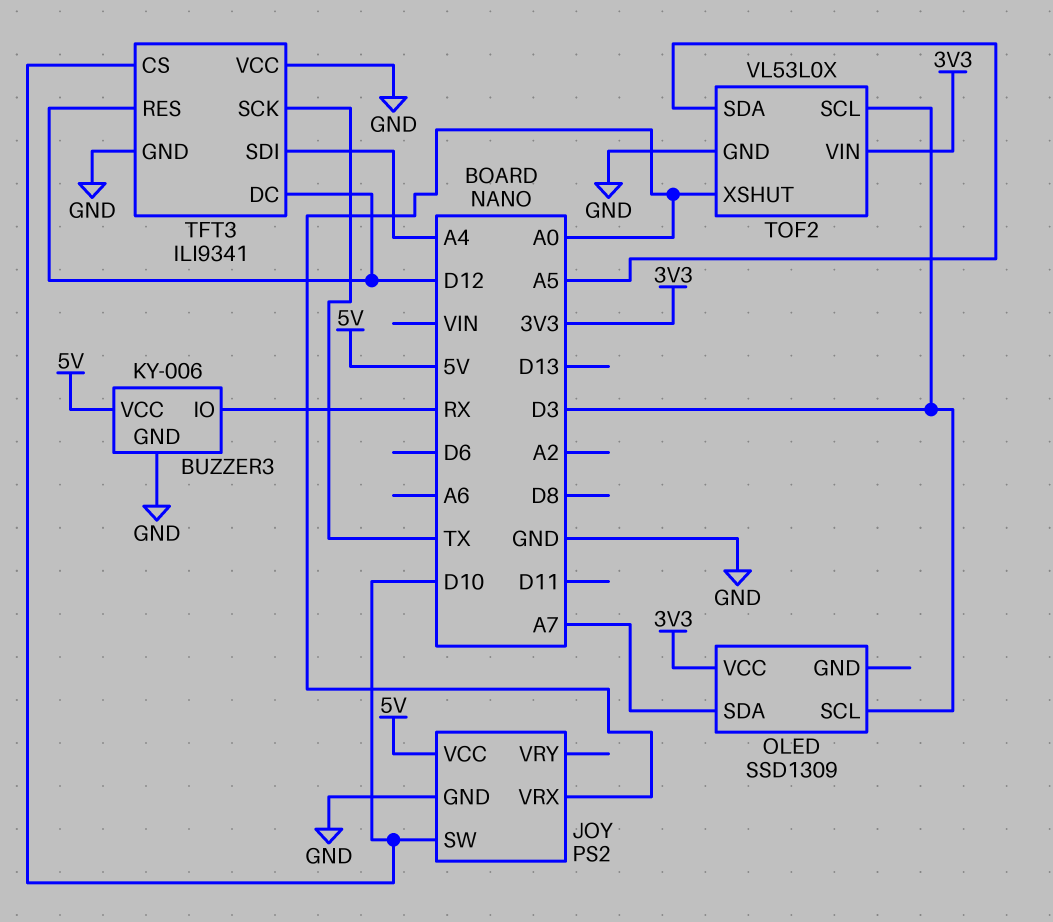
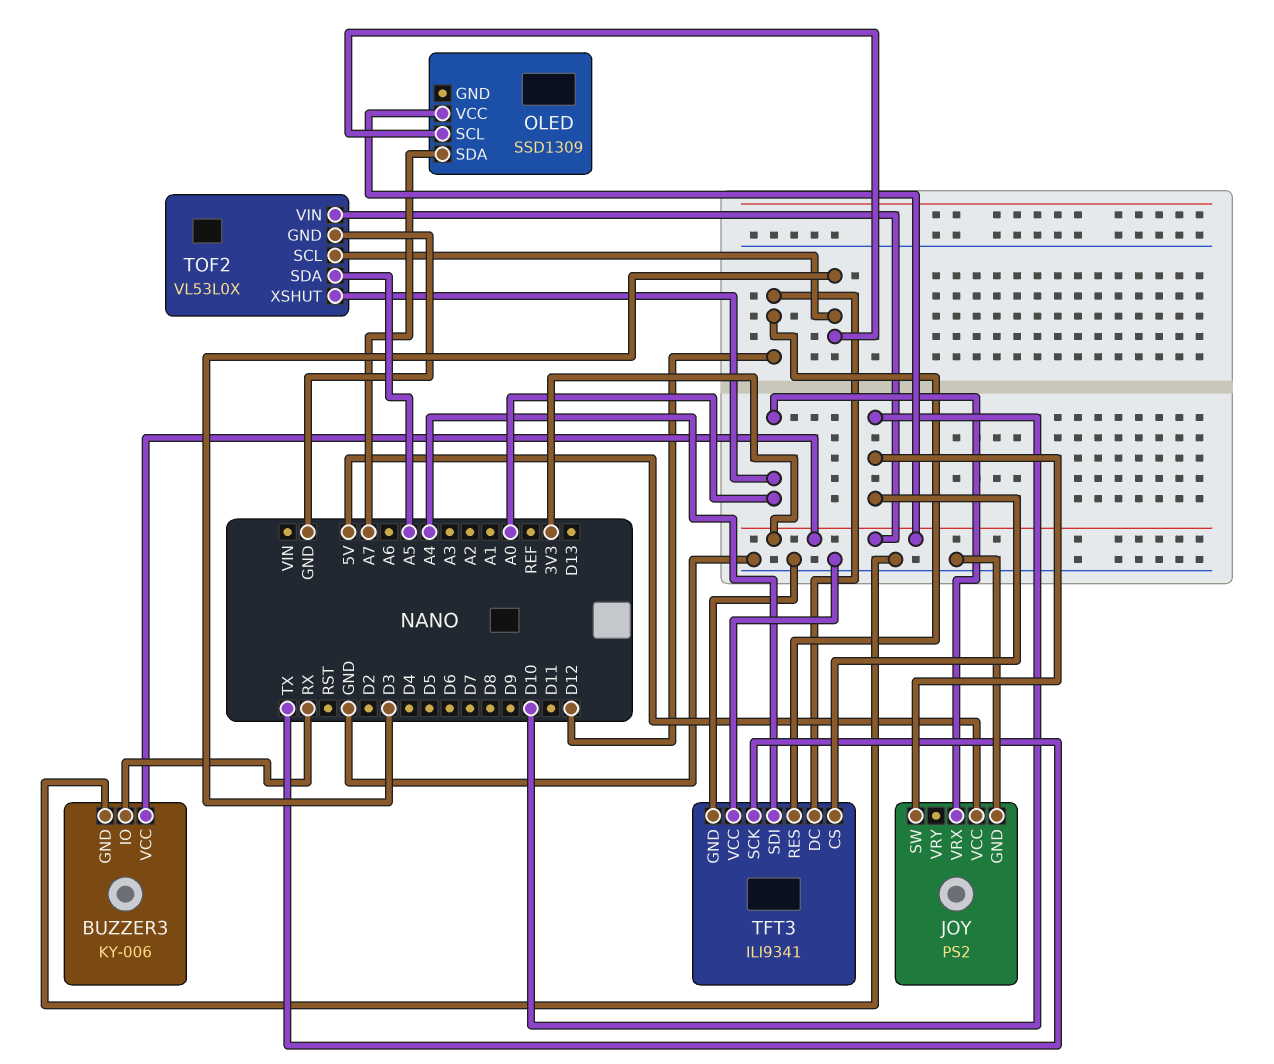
BUZZER3 pin VCC: 5V -> 3V3

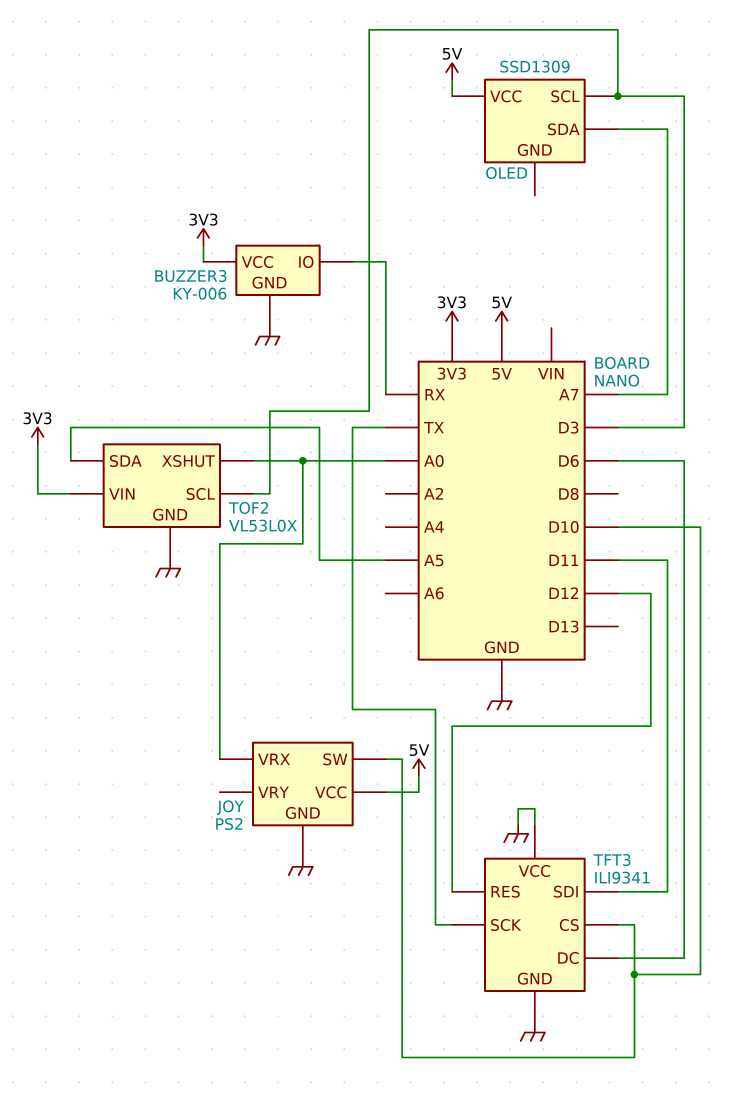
OLED pin VCC: 3V3 -> 5V
TFT3 pin DC: D12 -> D6
TFT3 pin SDI: A4 -> D11

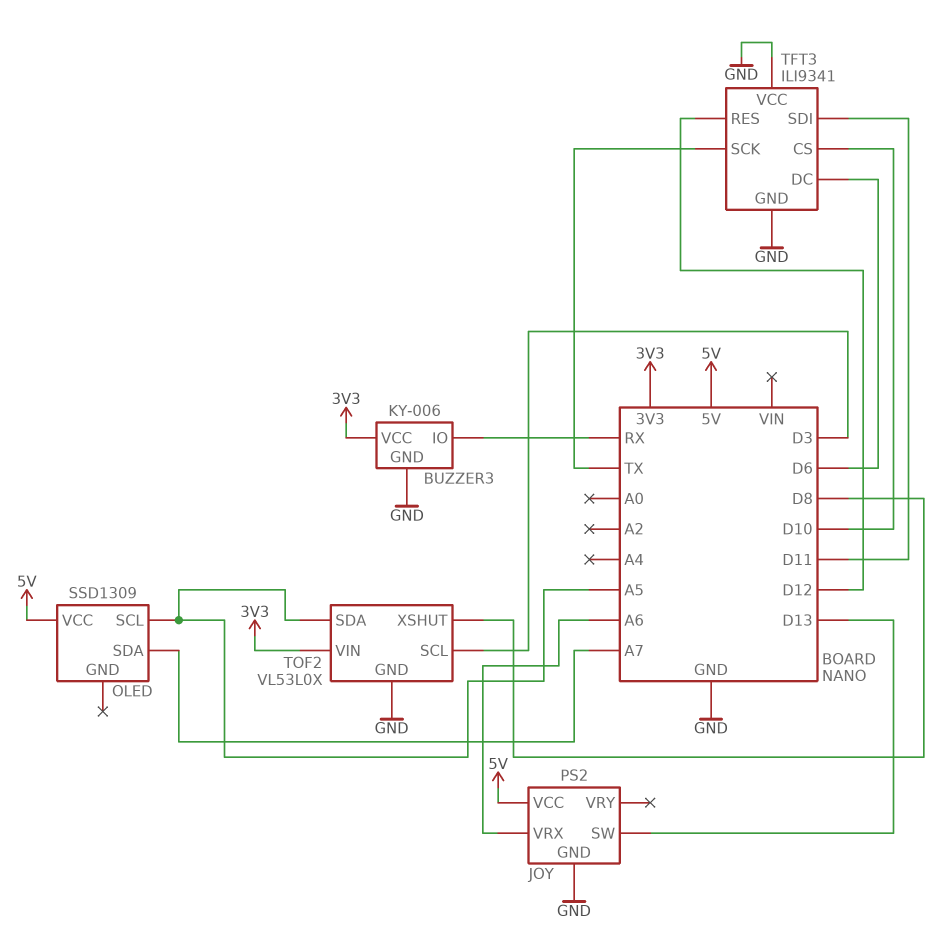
JOY pin SW: D10 -> D13
JOY pin VRX: A0 -> A6
OLED pin SCL: D3 -> A5
TOF2 pin XSHUT: A0 -> D8

